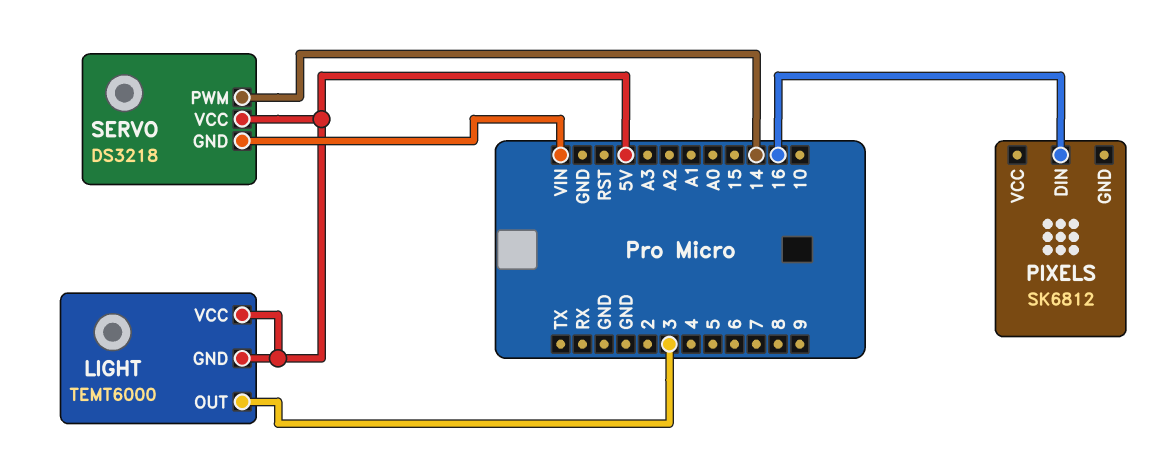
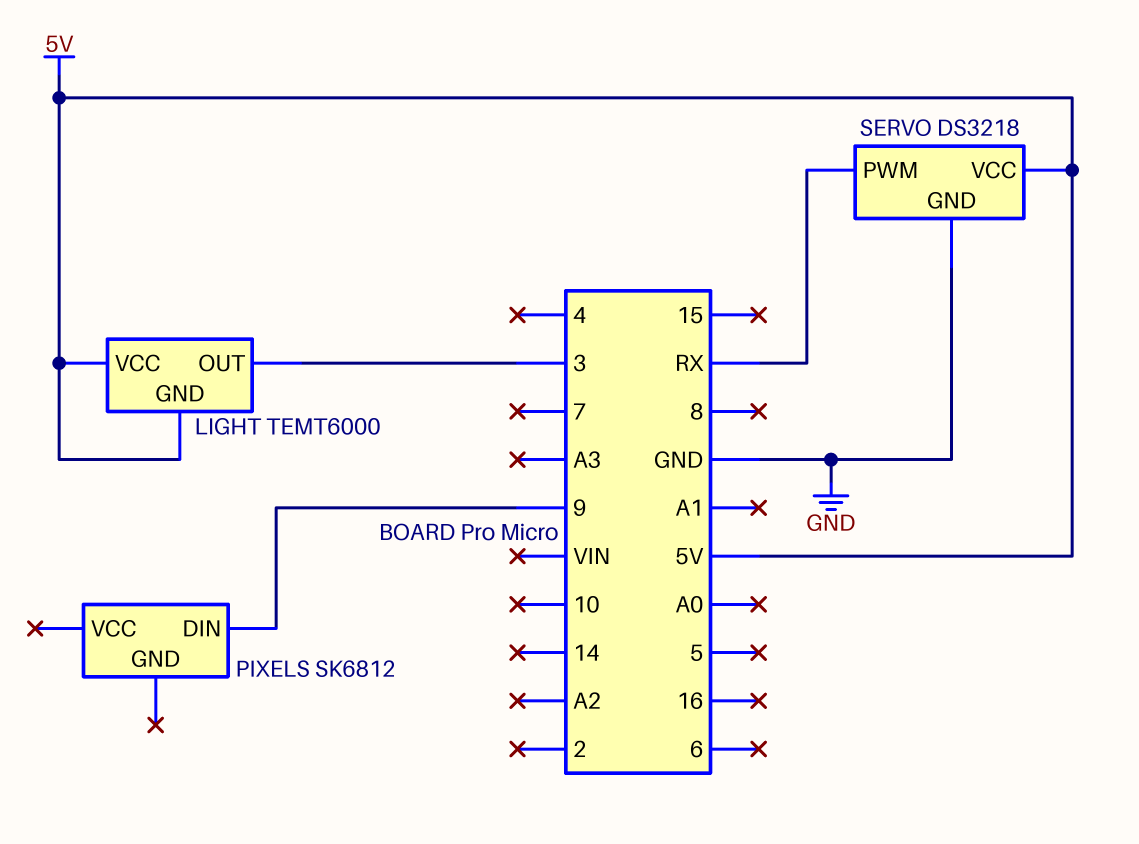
PIXELS pin DIN: 16 -> 9
SERVO pin GND: VIN -> GND
SERVO pin PWM: 14 -> RX

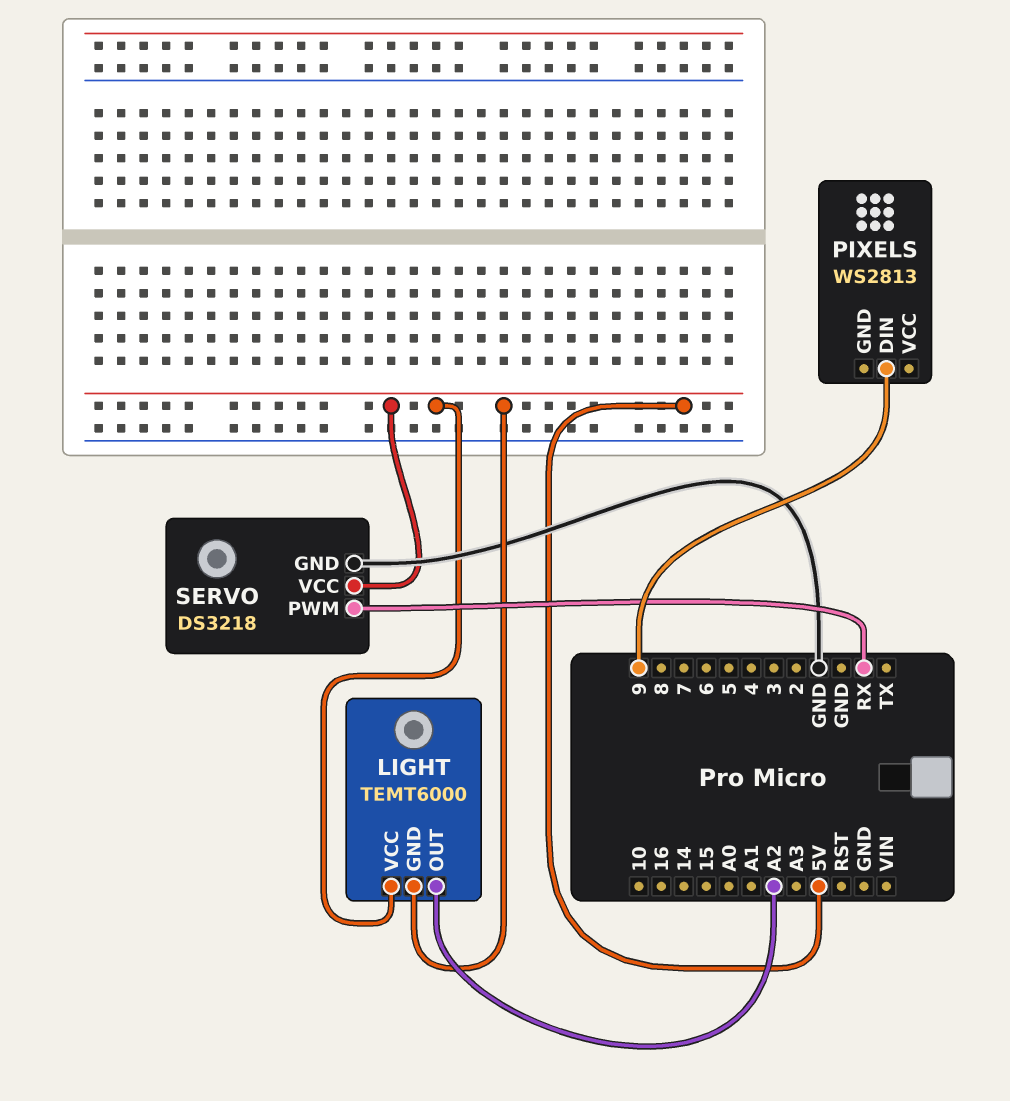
LIGHT pin OUT: 3 -> A2
PIXELS: SK6812 -> WS2813

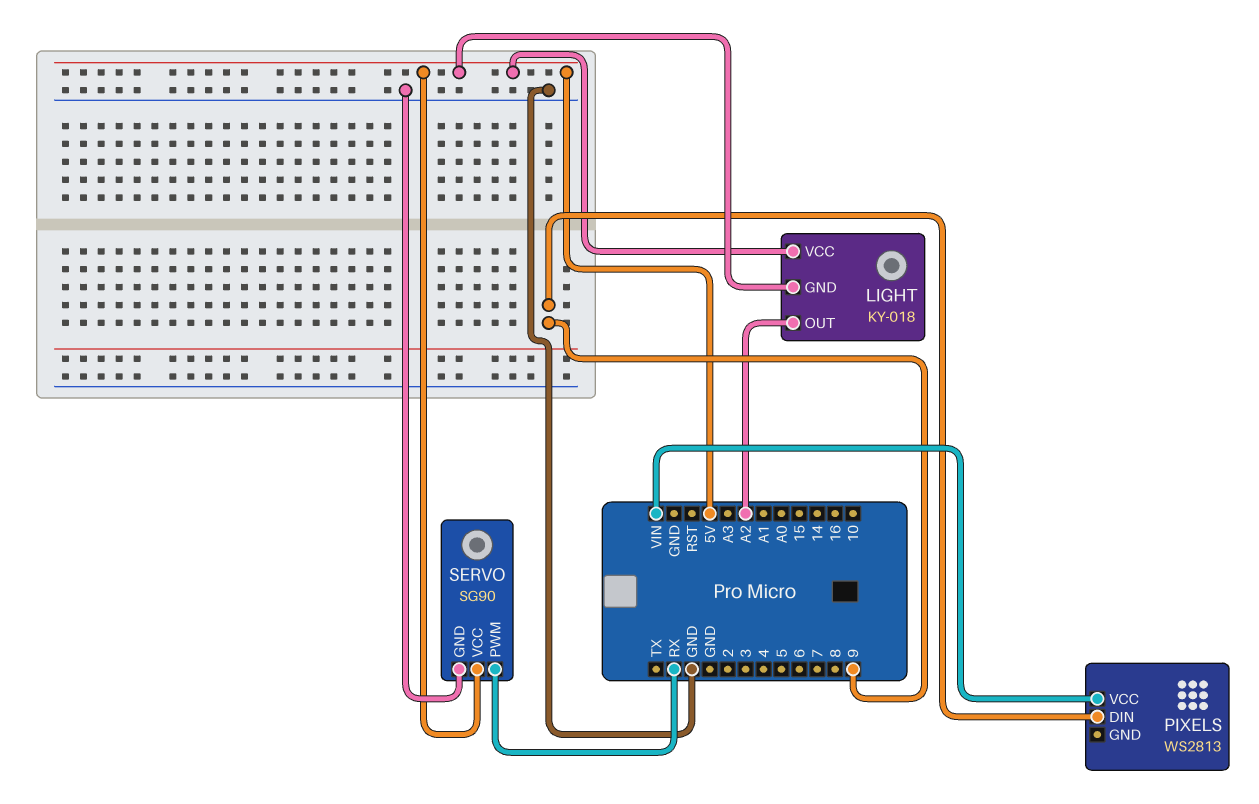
LIGHT: TEMT6000 -> KY-018
PIXELS pin VCC: none -> VIN
SERVO: DS3218 -> SG90

